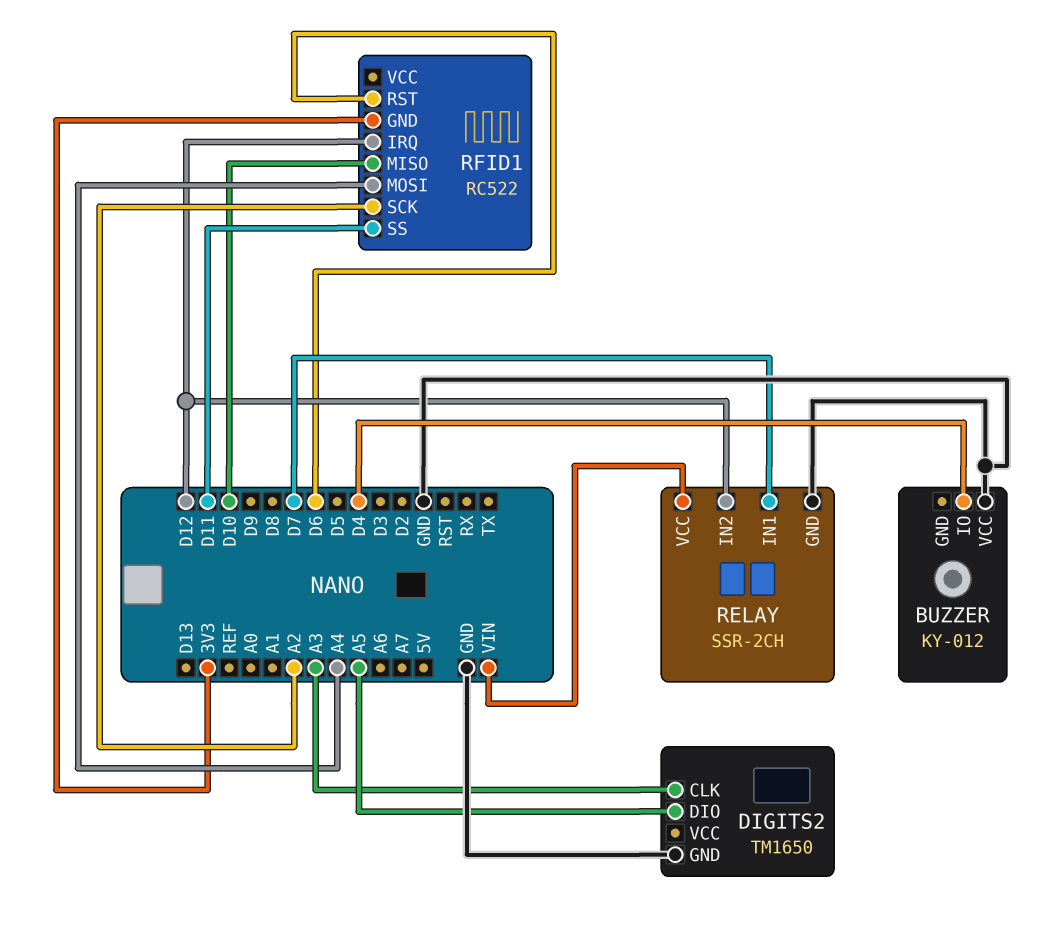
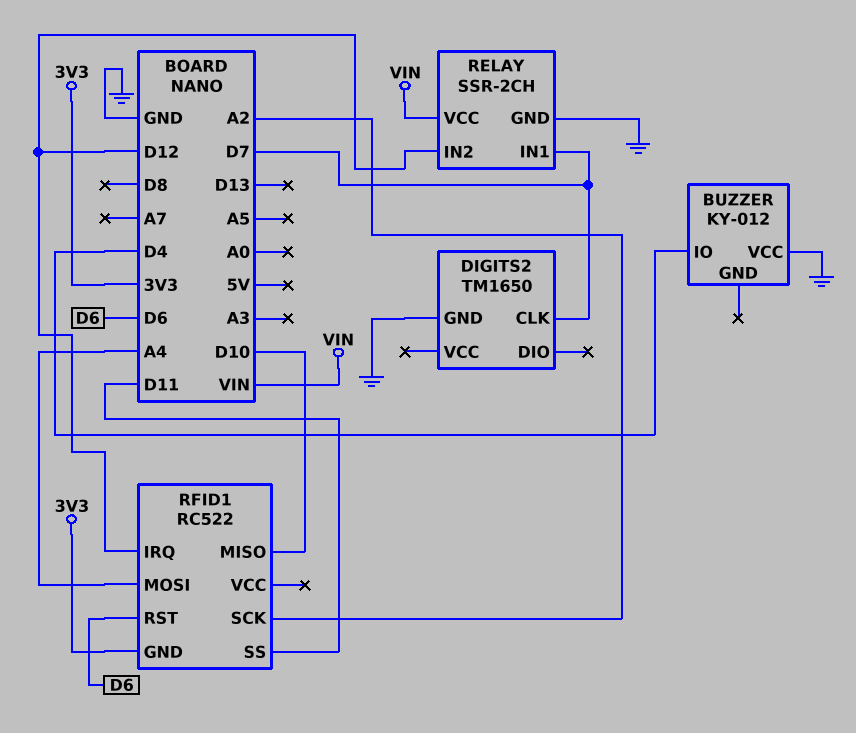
DIGITS2 pin CLK: A3 -> D7
DIGITS2 pin DIO: A5 -> none

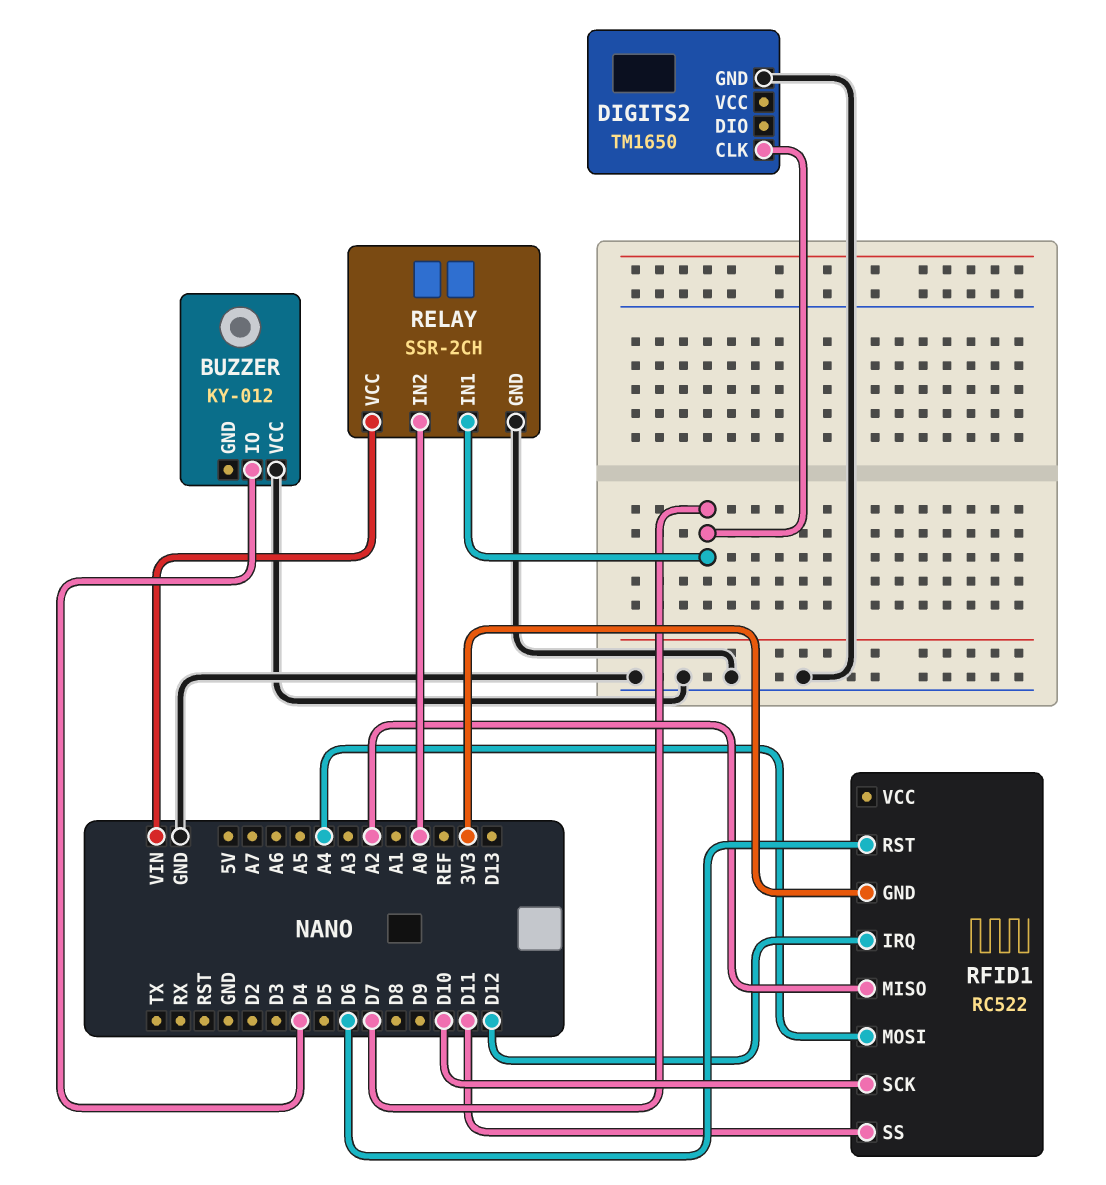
RELAY pin IN2: D12 -> A0
RFID1 pin MISO: D10 -> A2
RFID1 pin SCK: A2 -> D10

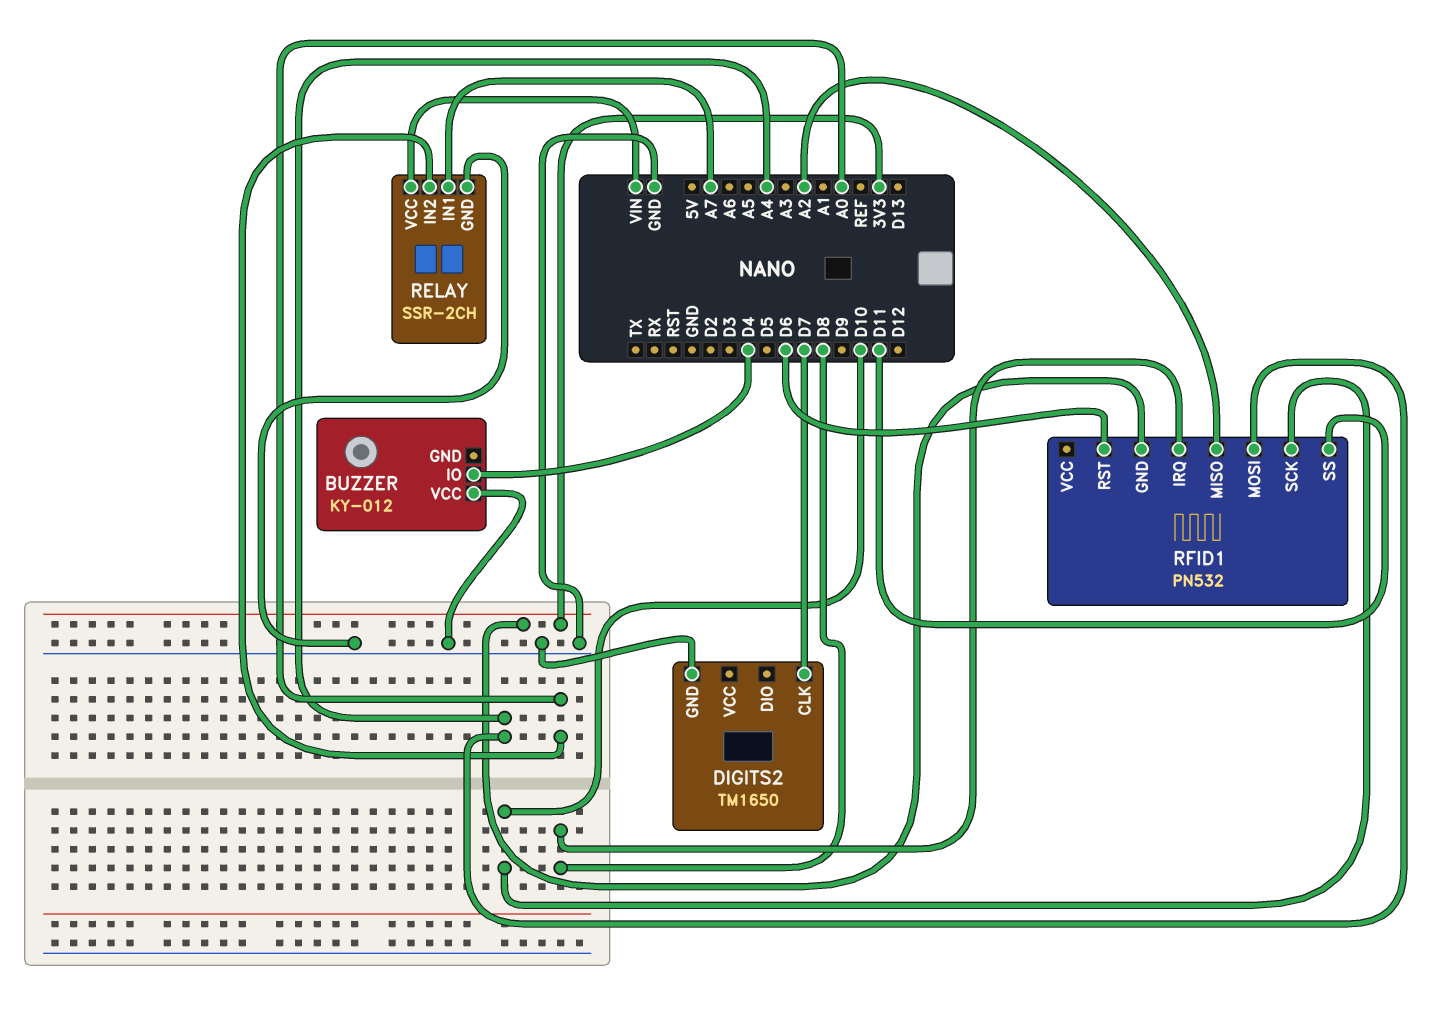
RELAY pin IN1: D7 -> A7
RFID1: RC522 -> PN532
RFID1 pin IRQ: D12 -> D8

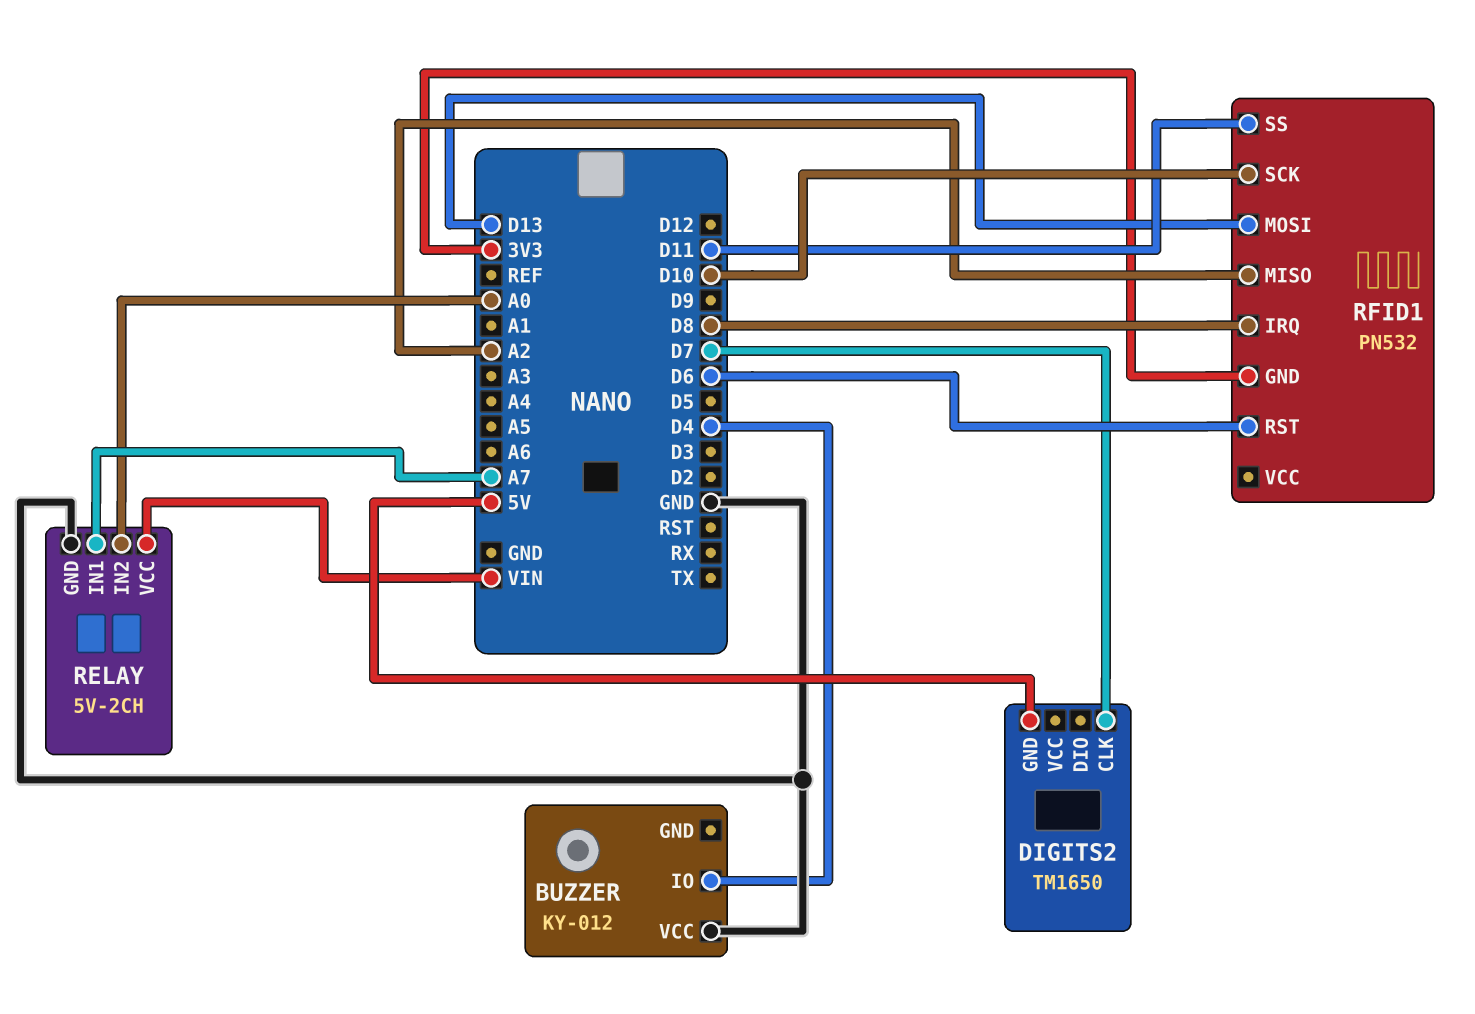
DIGITS2 pin GND: GND -> 5V
RELAY: SSR-2CH -> 5V-2CH
RFID1 pin MOSI: A4 -> D13

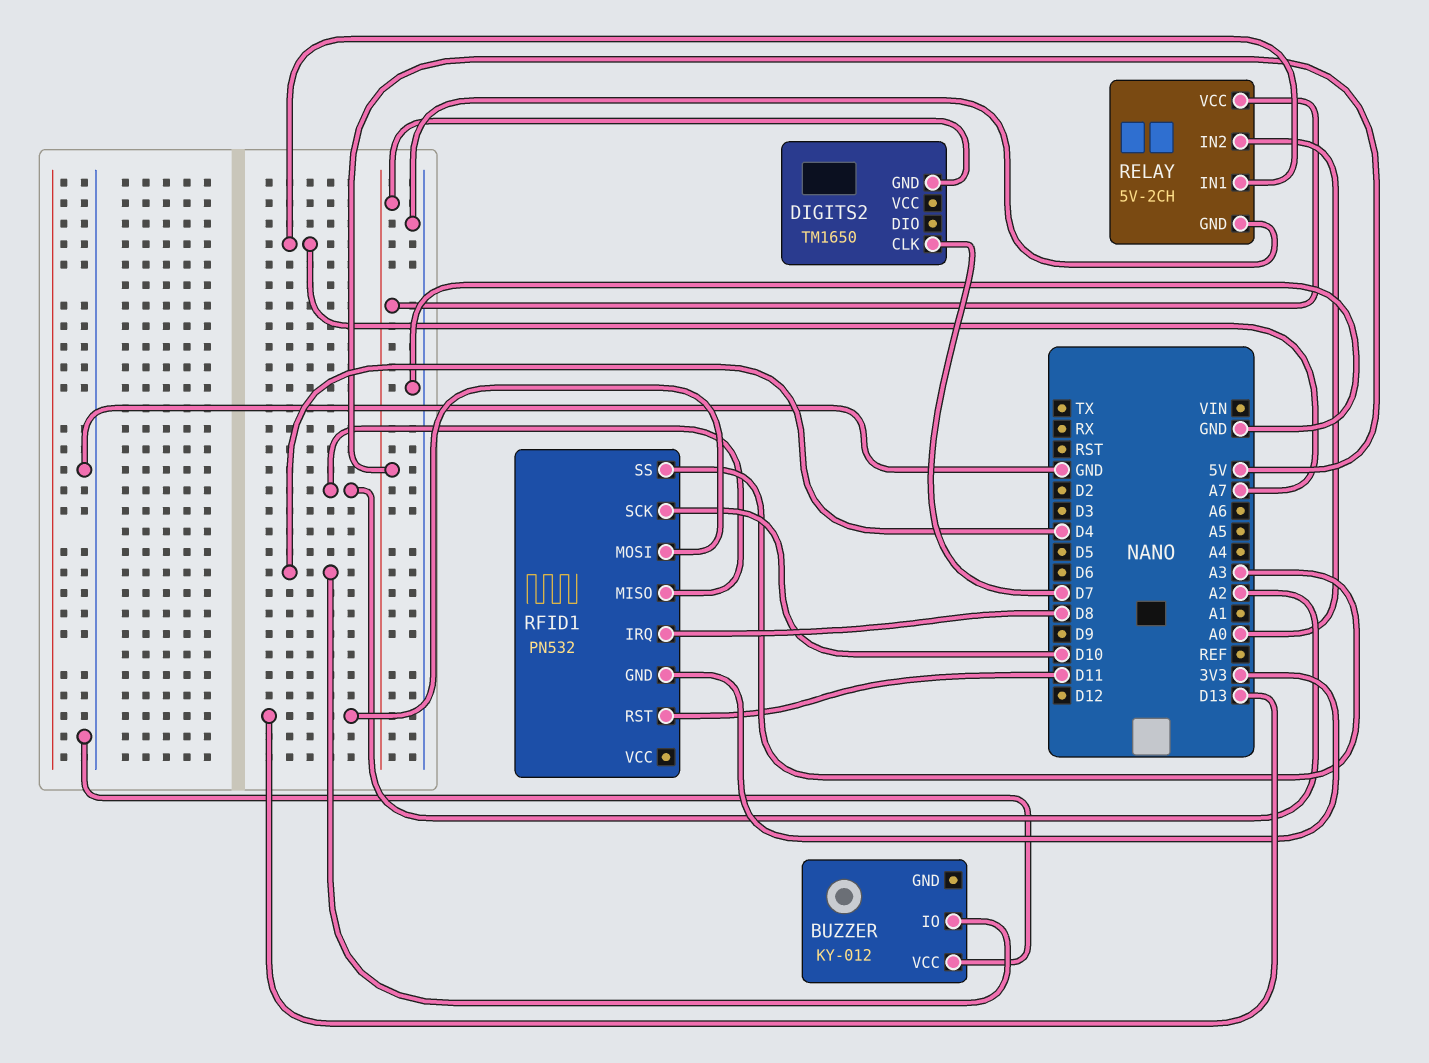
RELAY pin VCC: VIN -> 5V
RFID1 pin RST: D6 -> D11
RFID1 pin SS: D11 -> A3

